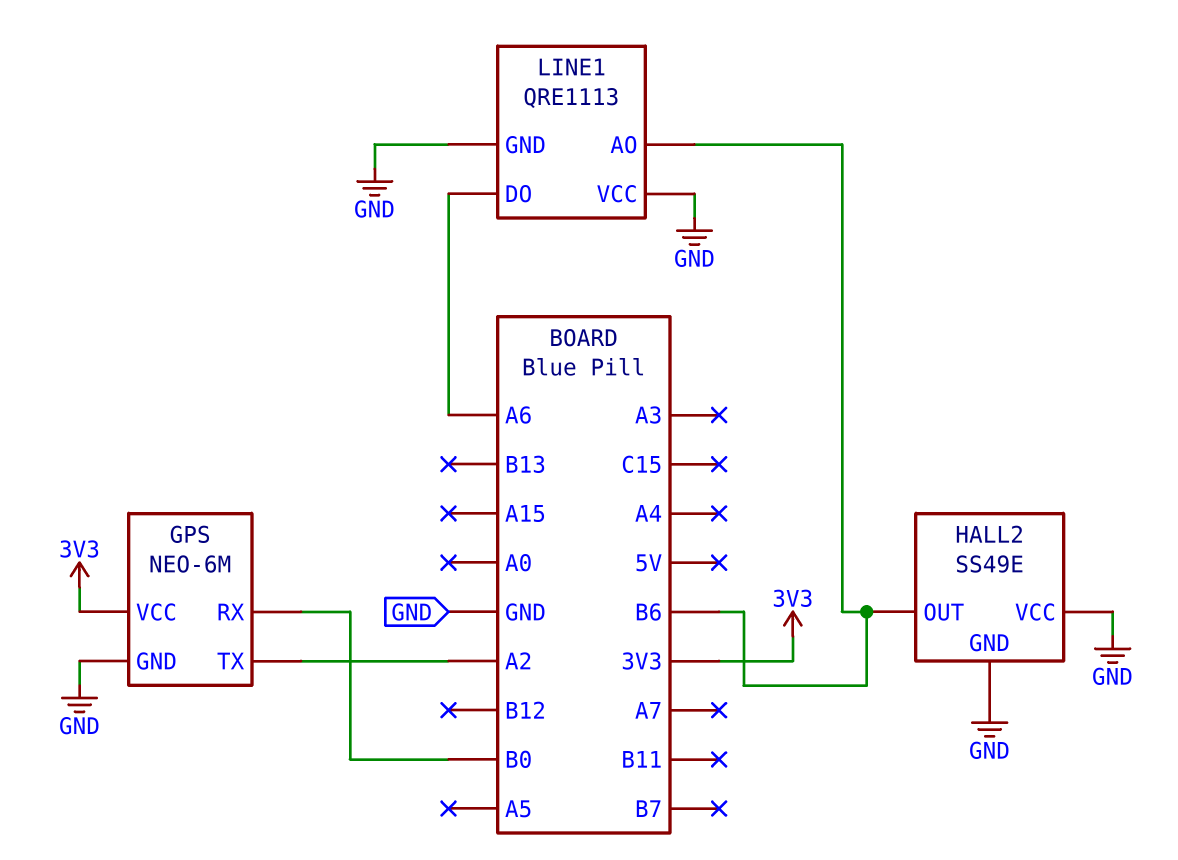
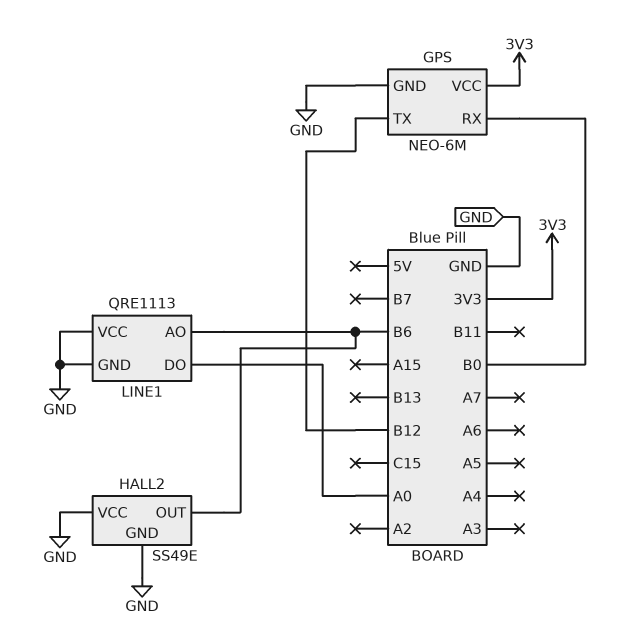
GPS pin TX: A2 -> B12
LINE1 pin DO: A6 -> A0

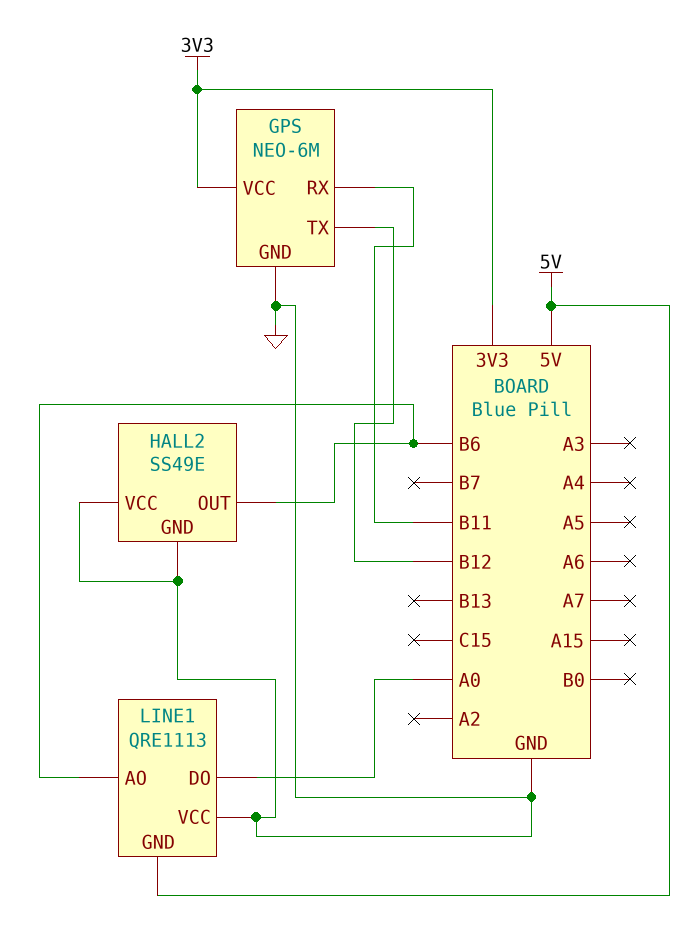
GPS pin RX: B0 -> B11
LINE1 pin GND: GND -> 5V

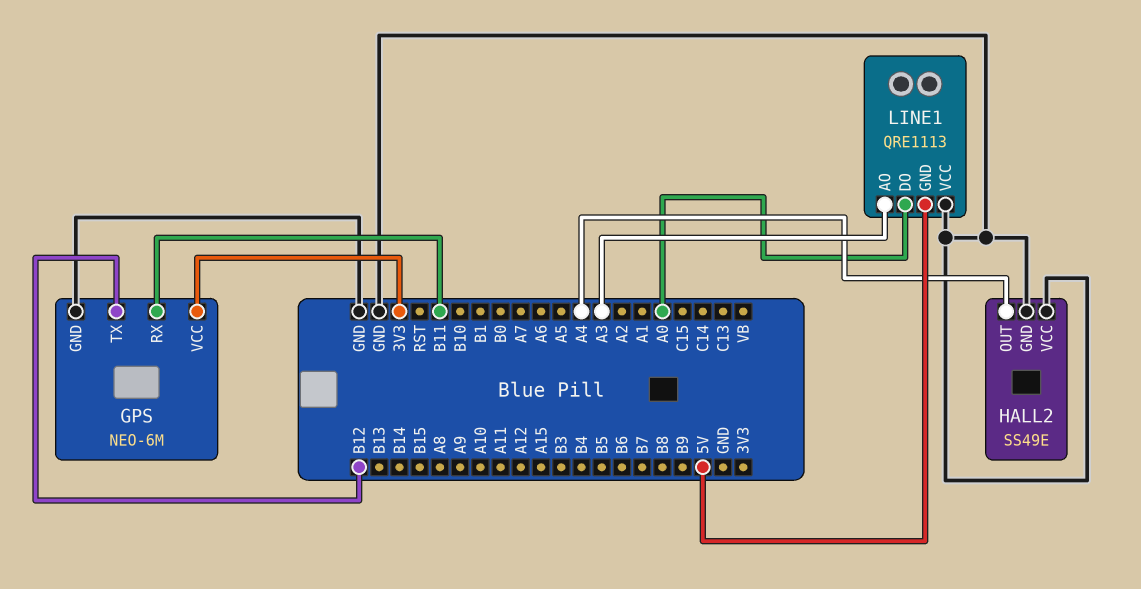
HALL2 pin OUT: B6 -> A4
LINE1 pin AO: B6 -> A3

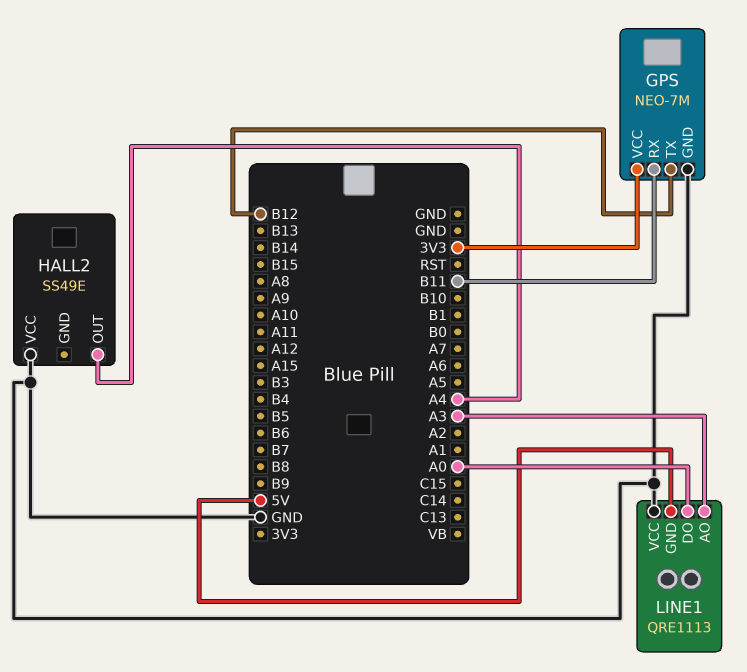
GPS: NEO-6M -> NEO-7M
HALL2 pin GND: GND -> none

